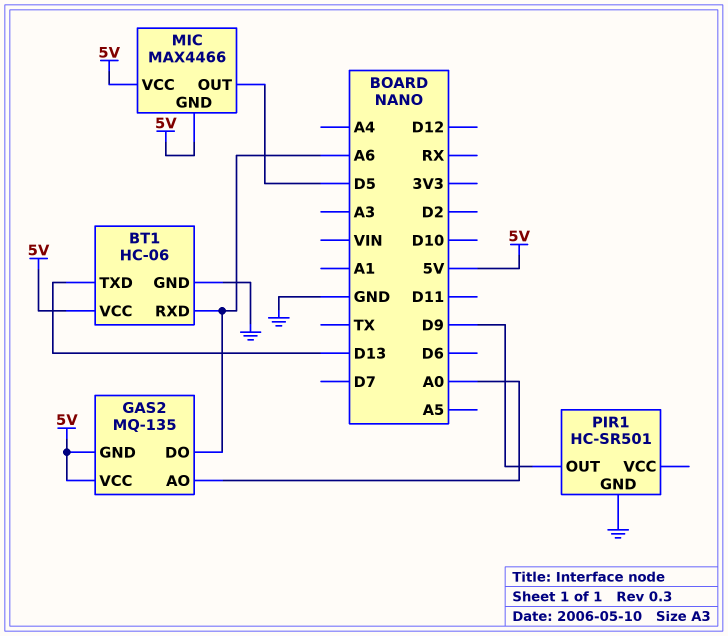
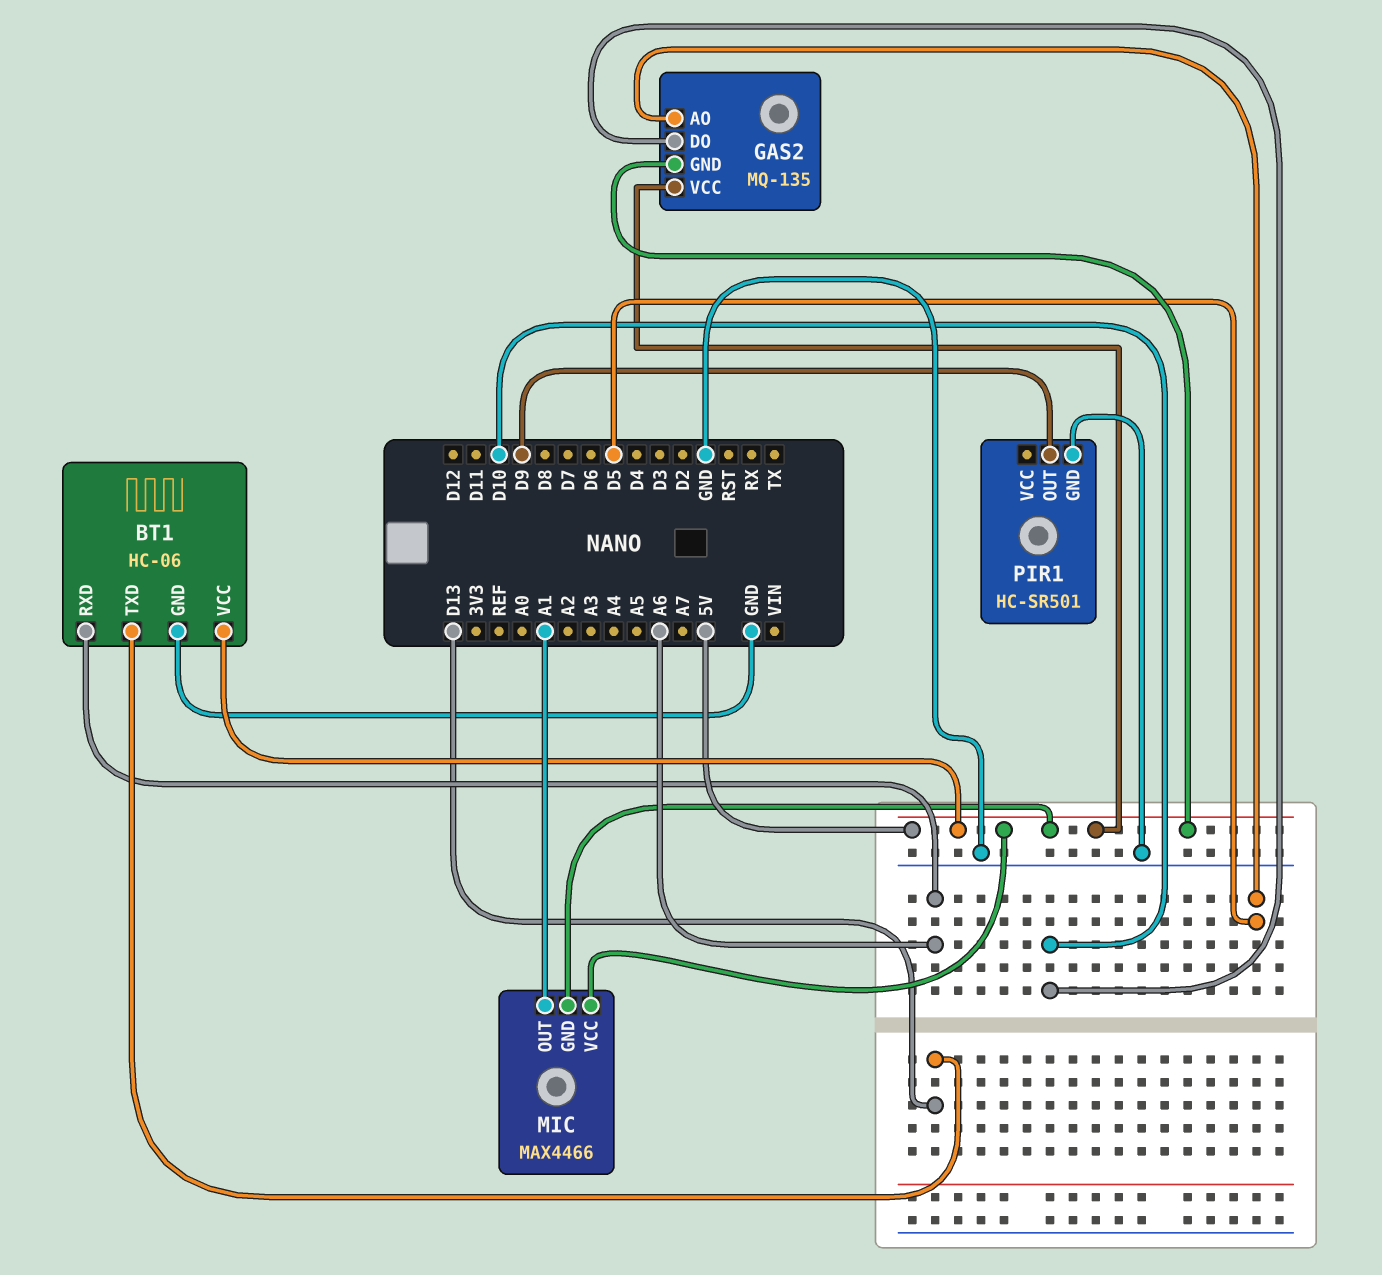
GAS2 pin AO: A0 -> D5
GAS2 pin DO: A6 -> D10
MIC pin OUT: D5 -> A1

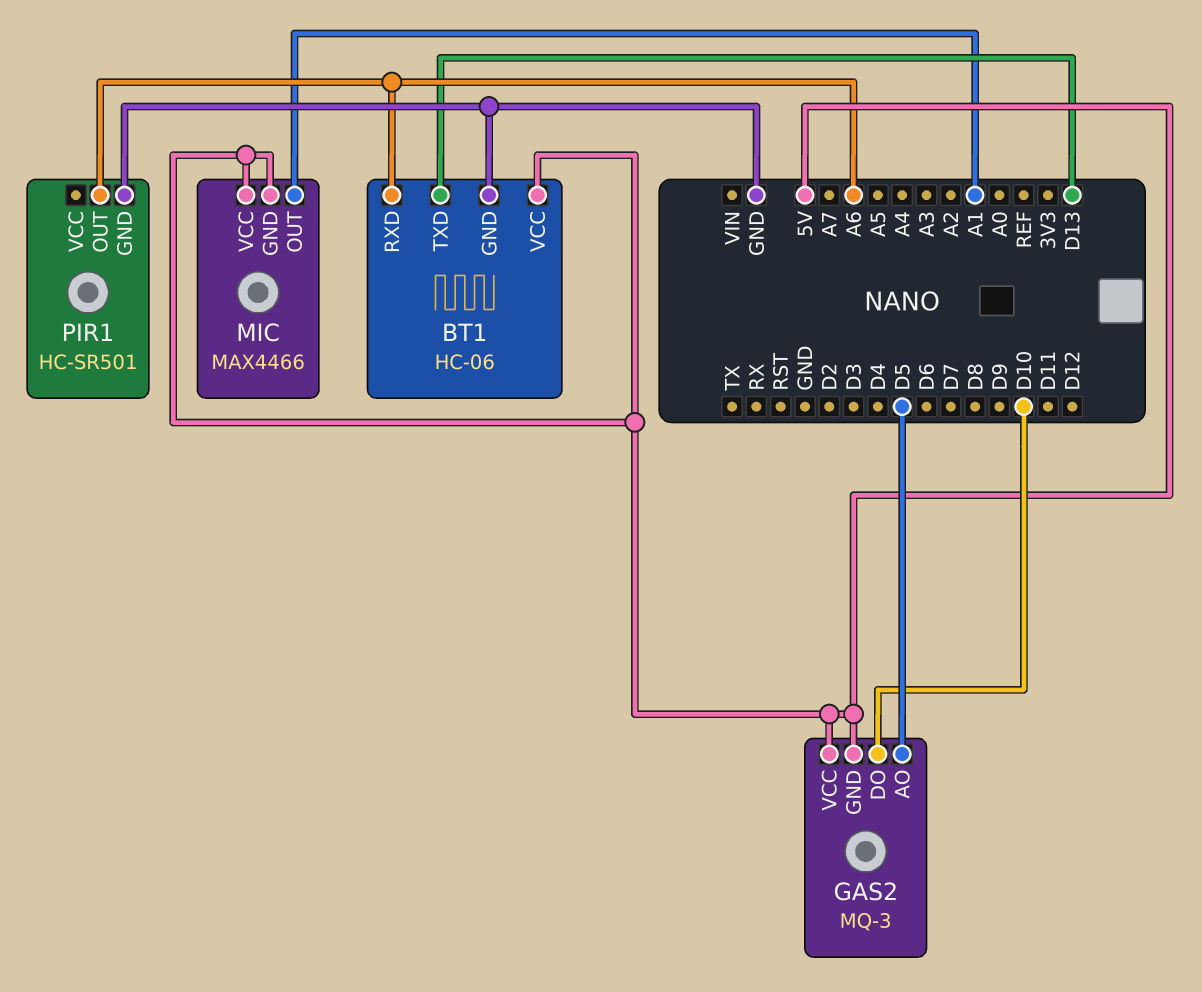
GAS2: MQ-135 -> MQ-3
PIR1 pin OUT: D9 -> A6

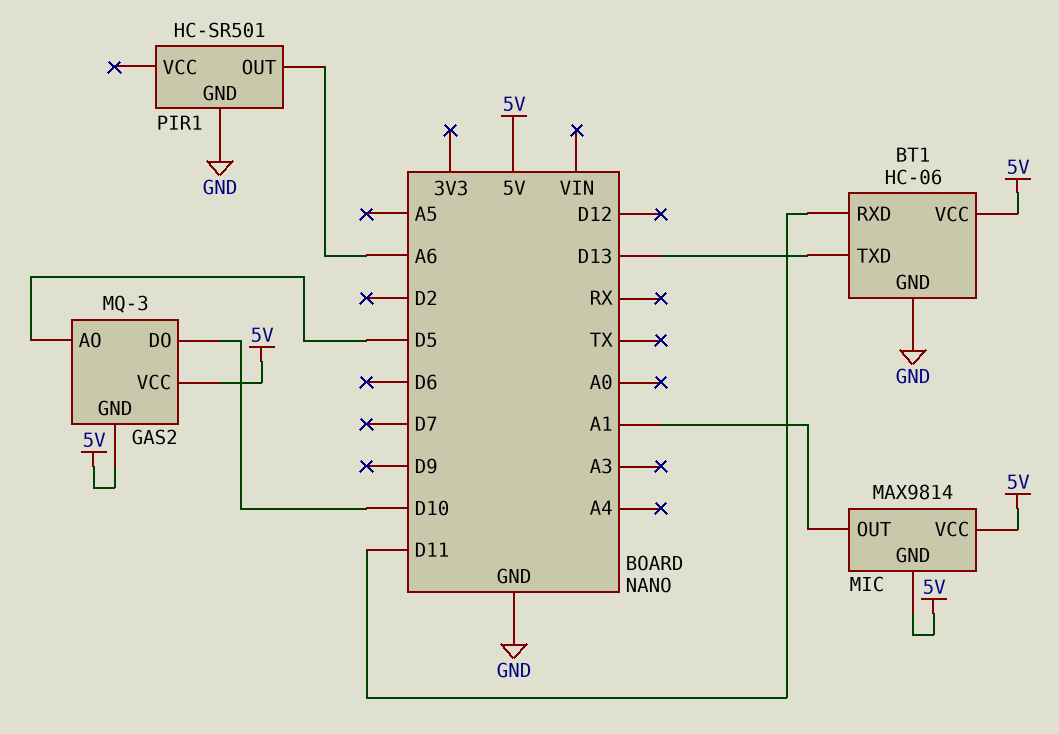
BT1 pin RXD: A6 -> D11
MIC: MAX4466 -> MAX9814

